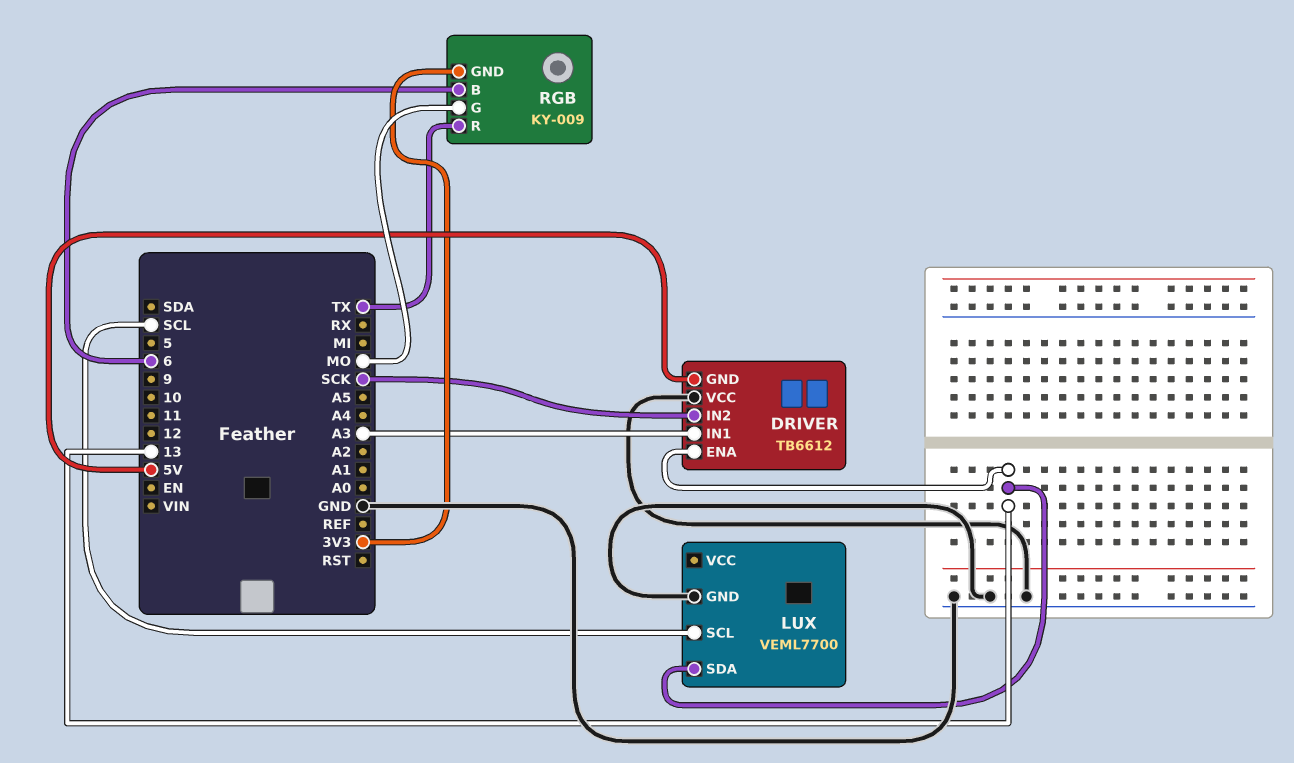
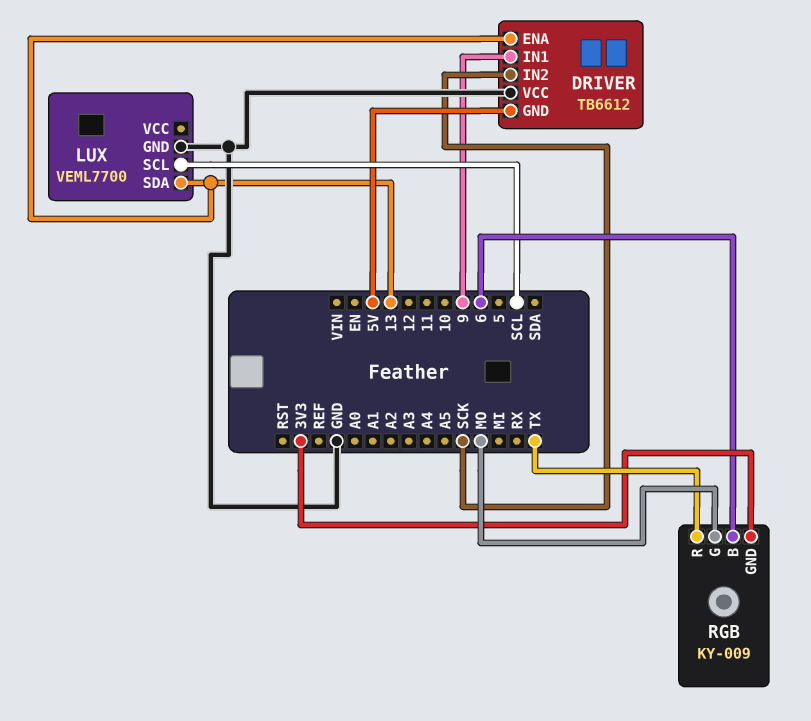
DRIVER pin IN1: A3 -> 9

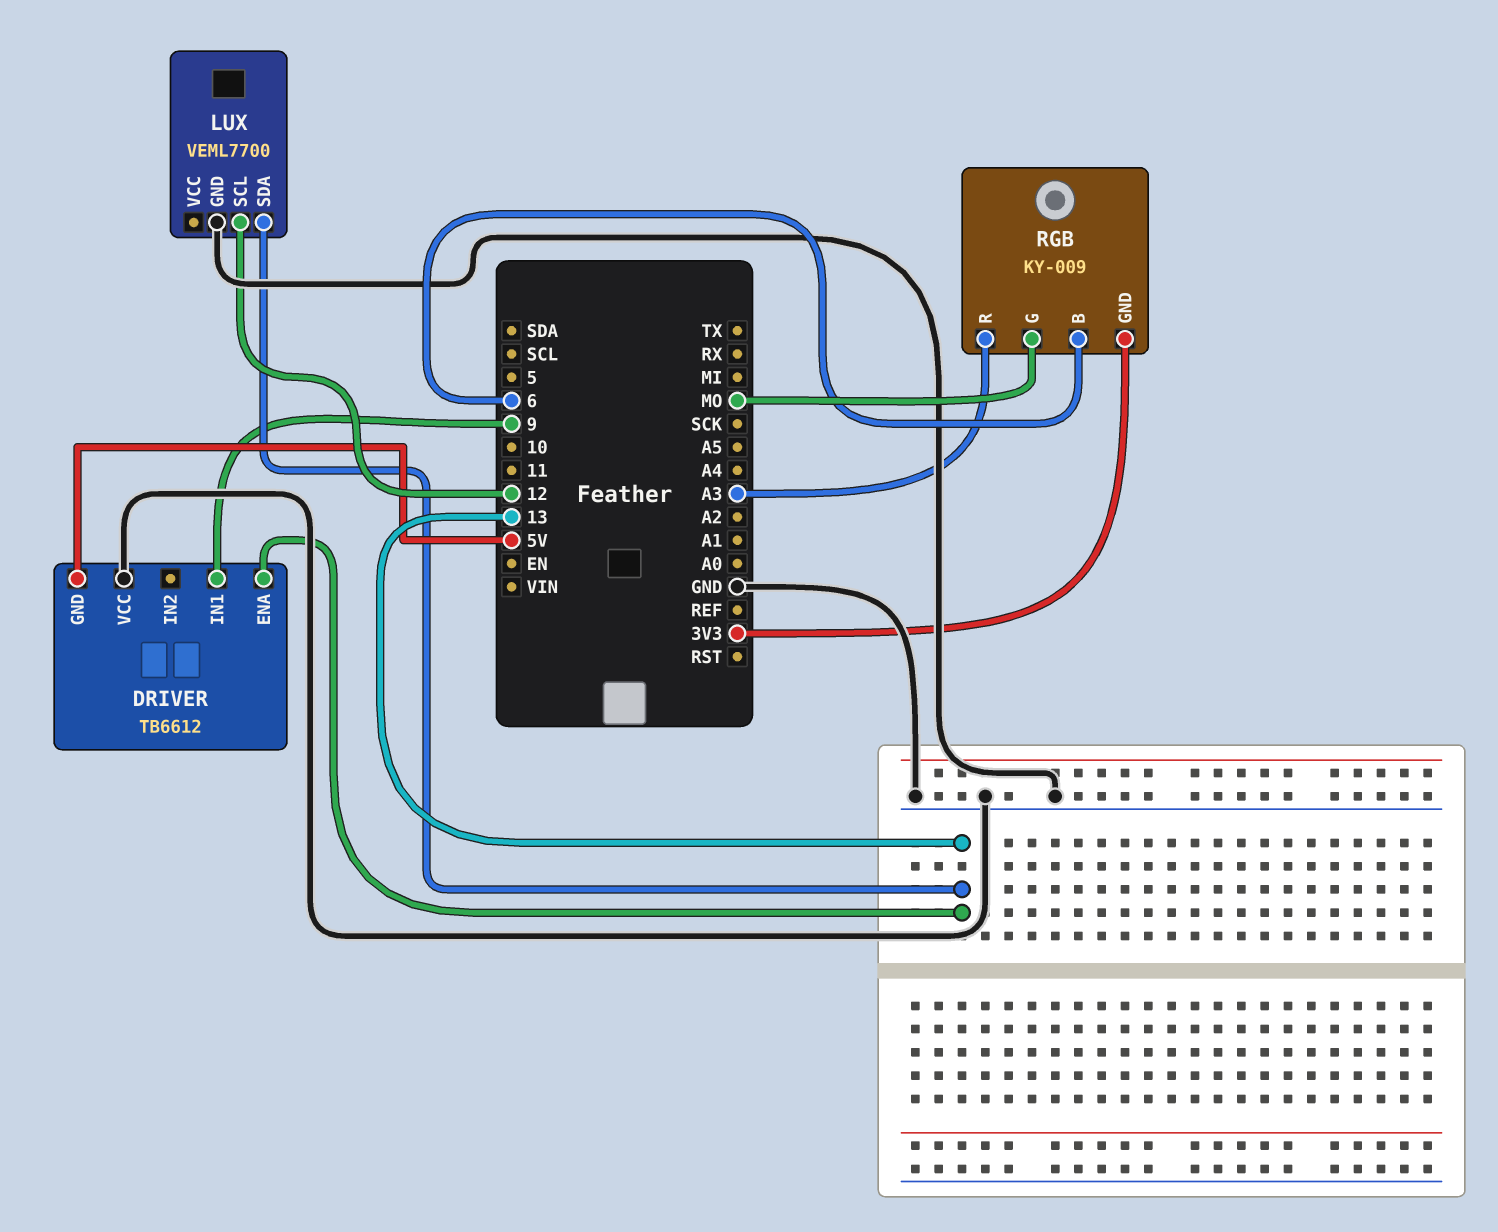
DRIVER pin IN2: SCK -> none
LUX pin SCL: SCL -> 12
RGB pin R: TX -> A3

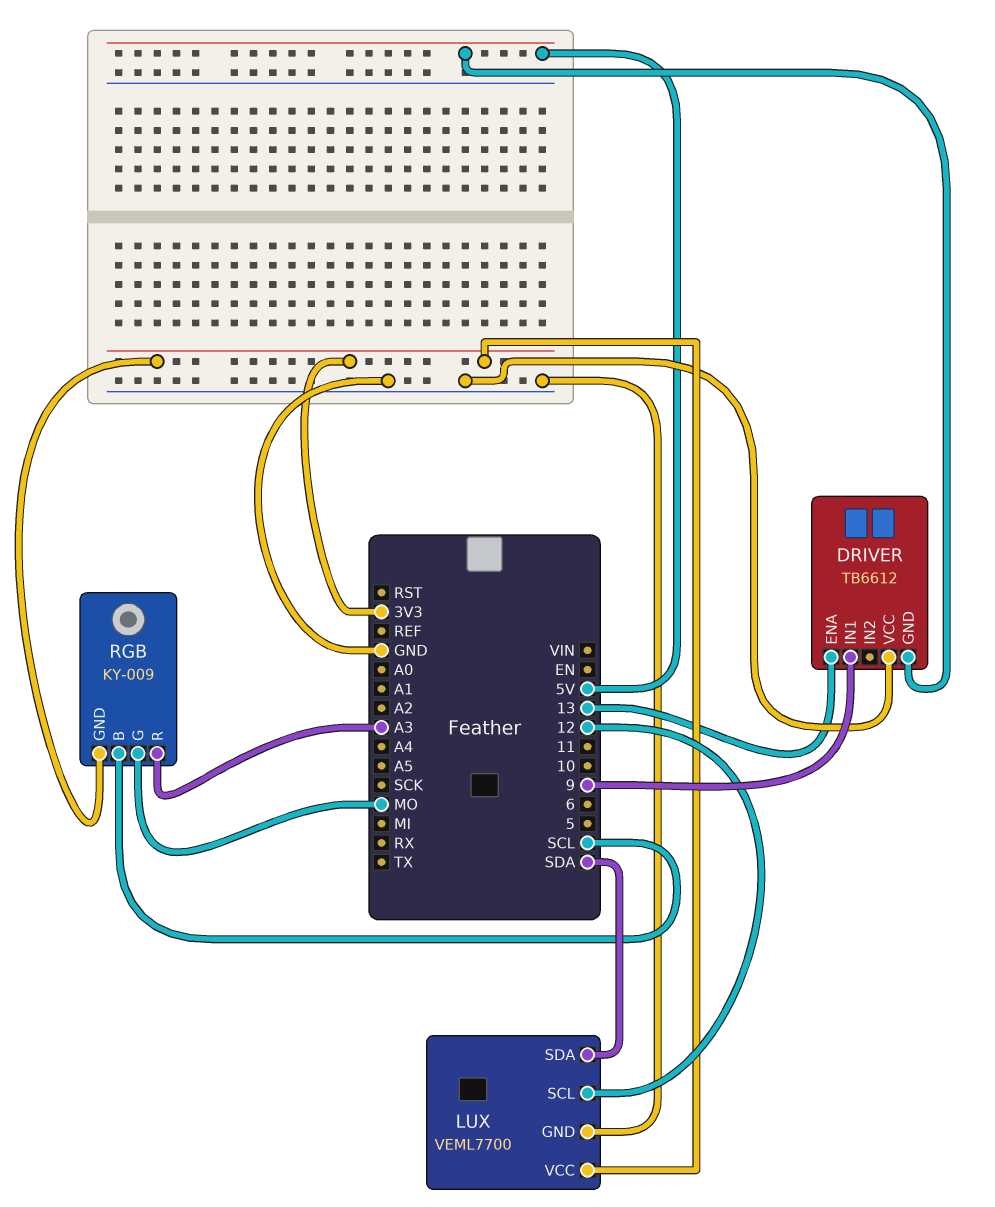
LUX pin SDA: 13 -> SDA
LUX pin VCC: none -> 3V3
RGB pin B: 6 -> SCL

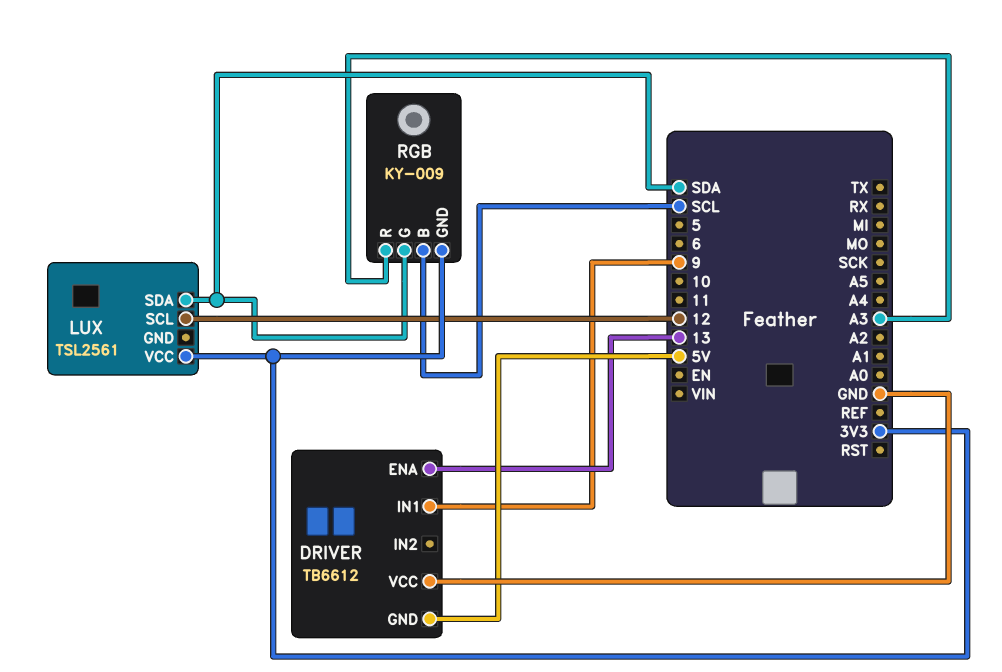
LUX: VEML7700 -> TSL2561
LUX pin GND: GND -> none
RGB pin G: MO -> SDA

